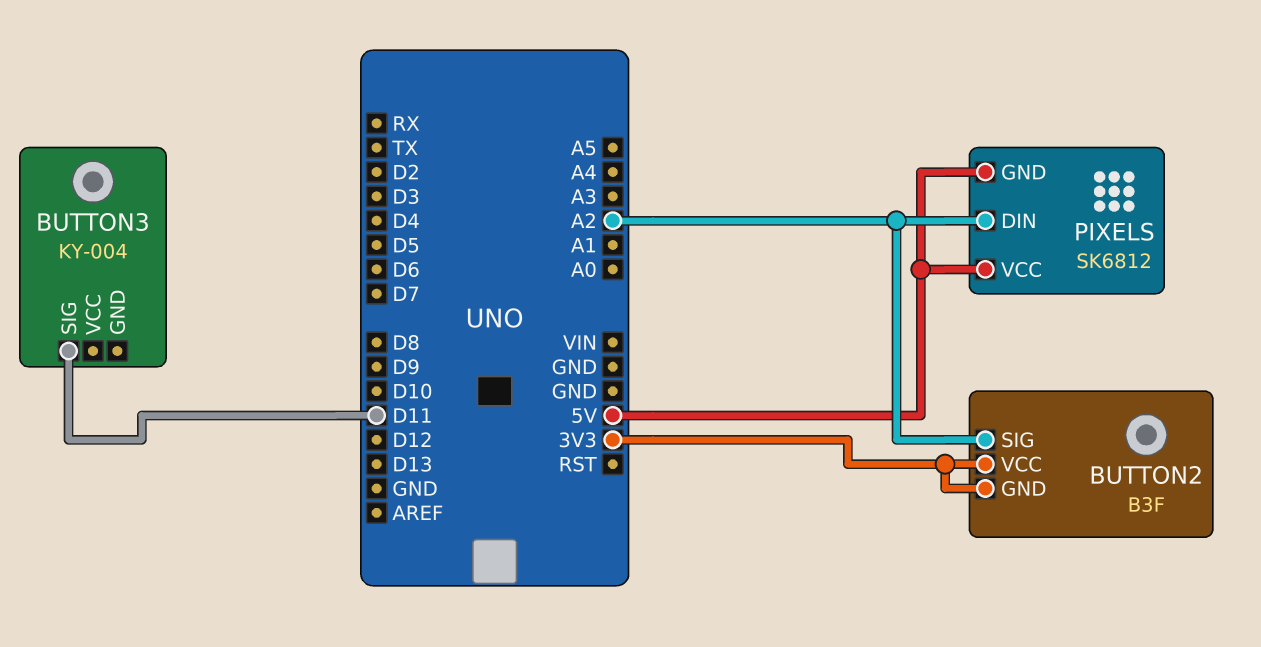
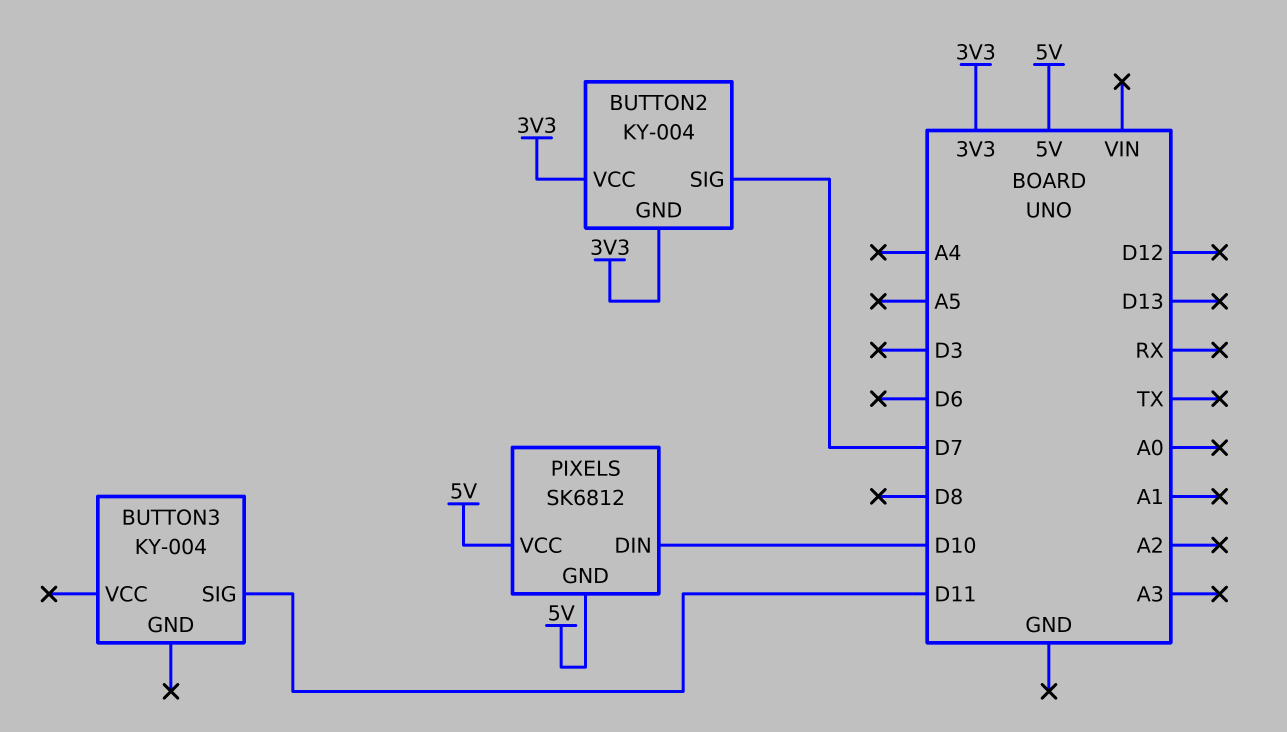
BUTTON2: B3F -> KY-004
BUTTON2 pin SIG: A2 -> D7
PIXELS pin DIN: A2 -> D10

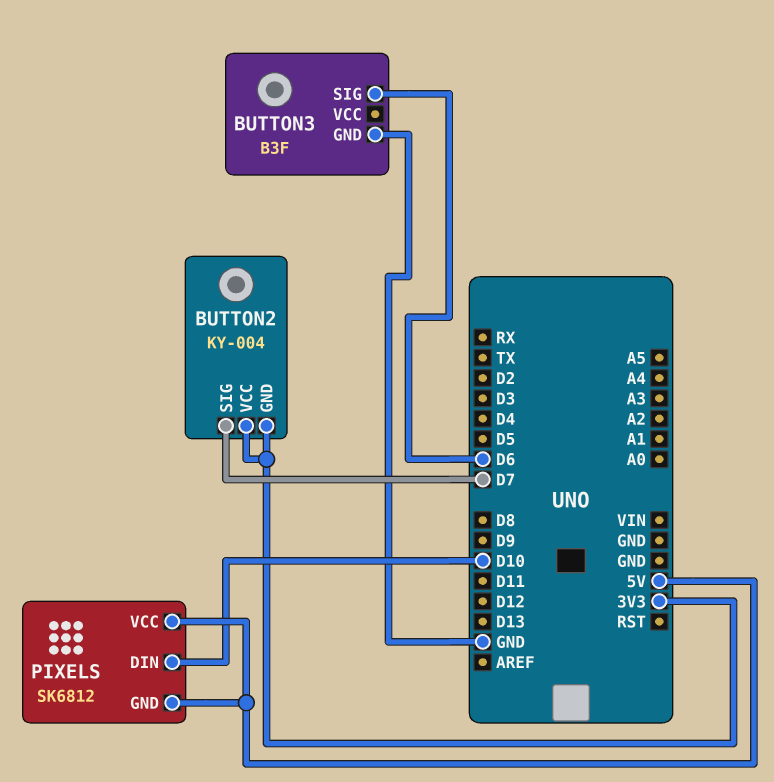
BUTTON3: KY-004 -> B3F
BUTTON3 pin GND: none -> GND
BUTTON3 pin SIG: D11 -> D6

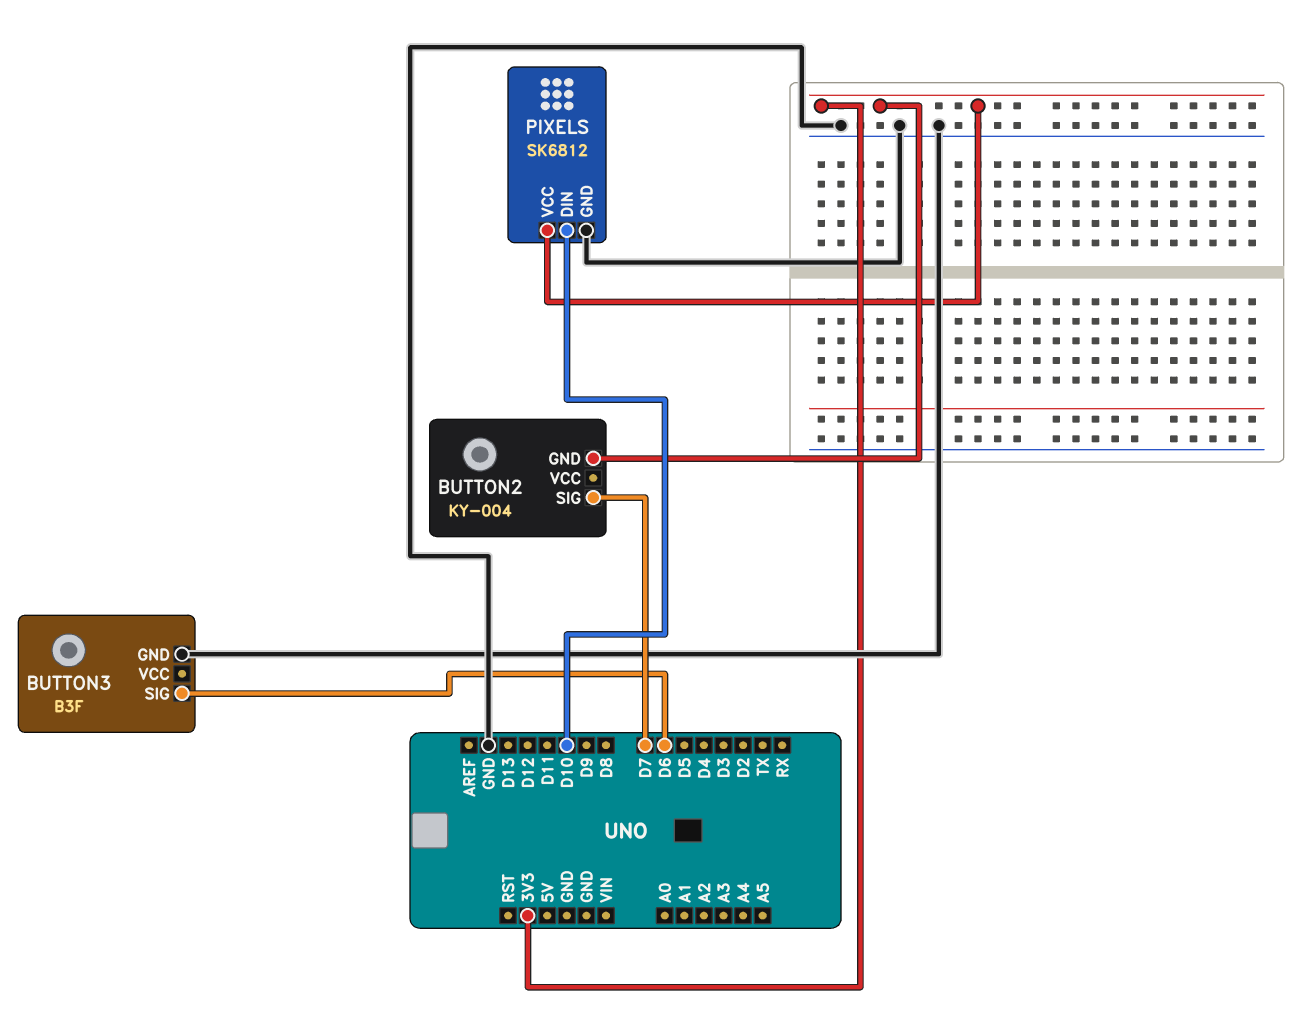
BUTTON2 pin VCC: 3V3 -> none
PIXELS pin GND: 5V -> GND
PIXELS pin VCC: 5V -> 3V3

